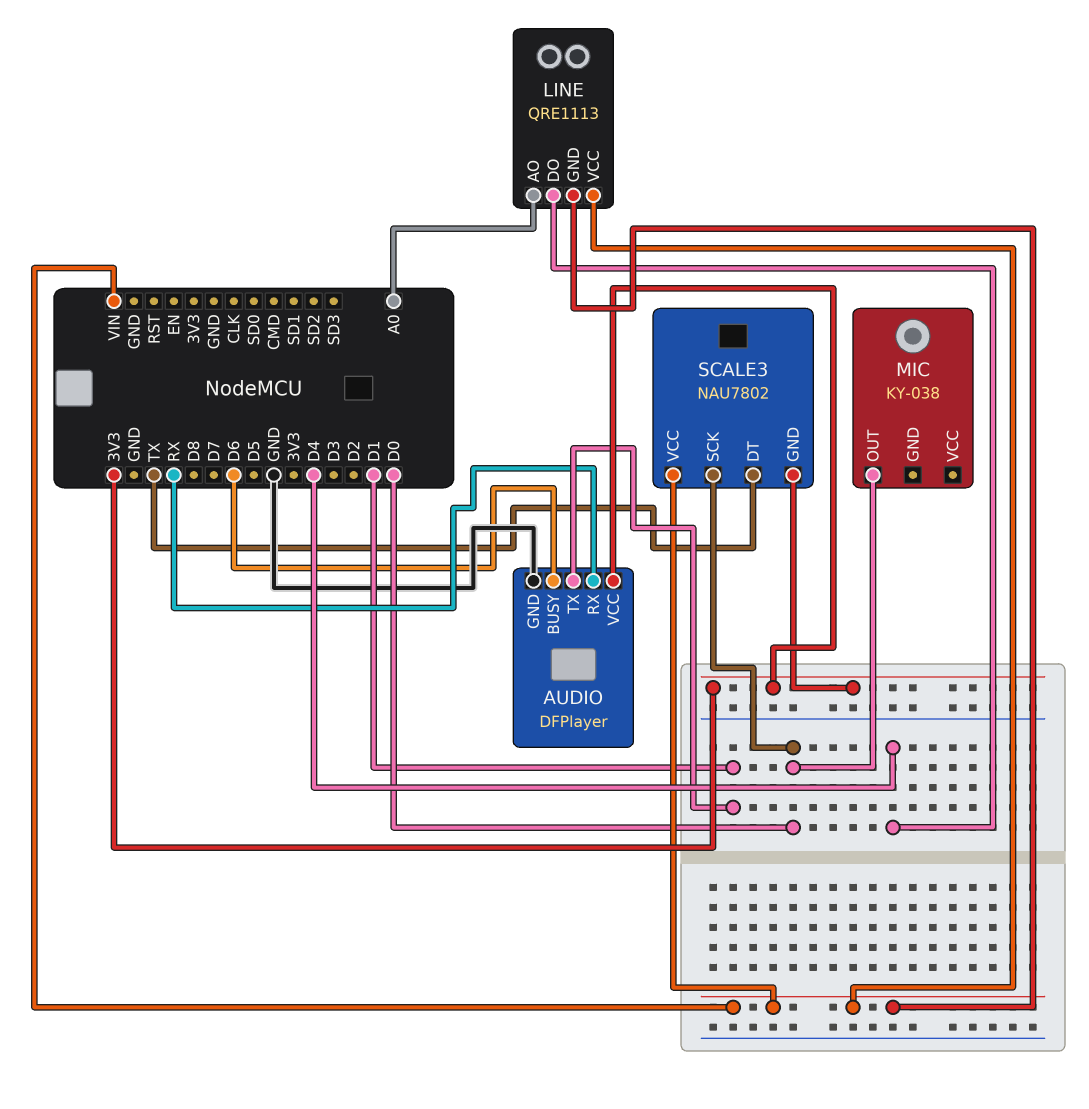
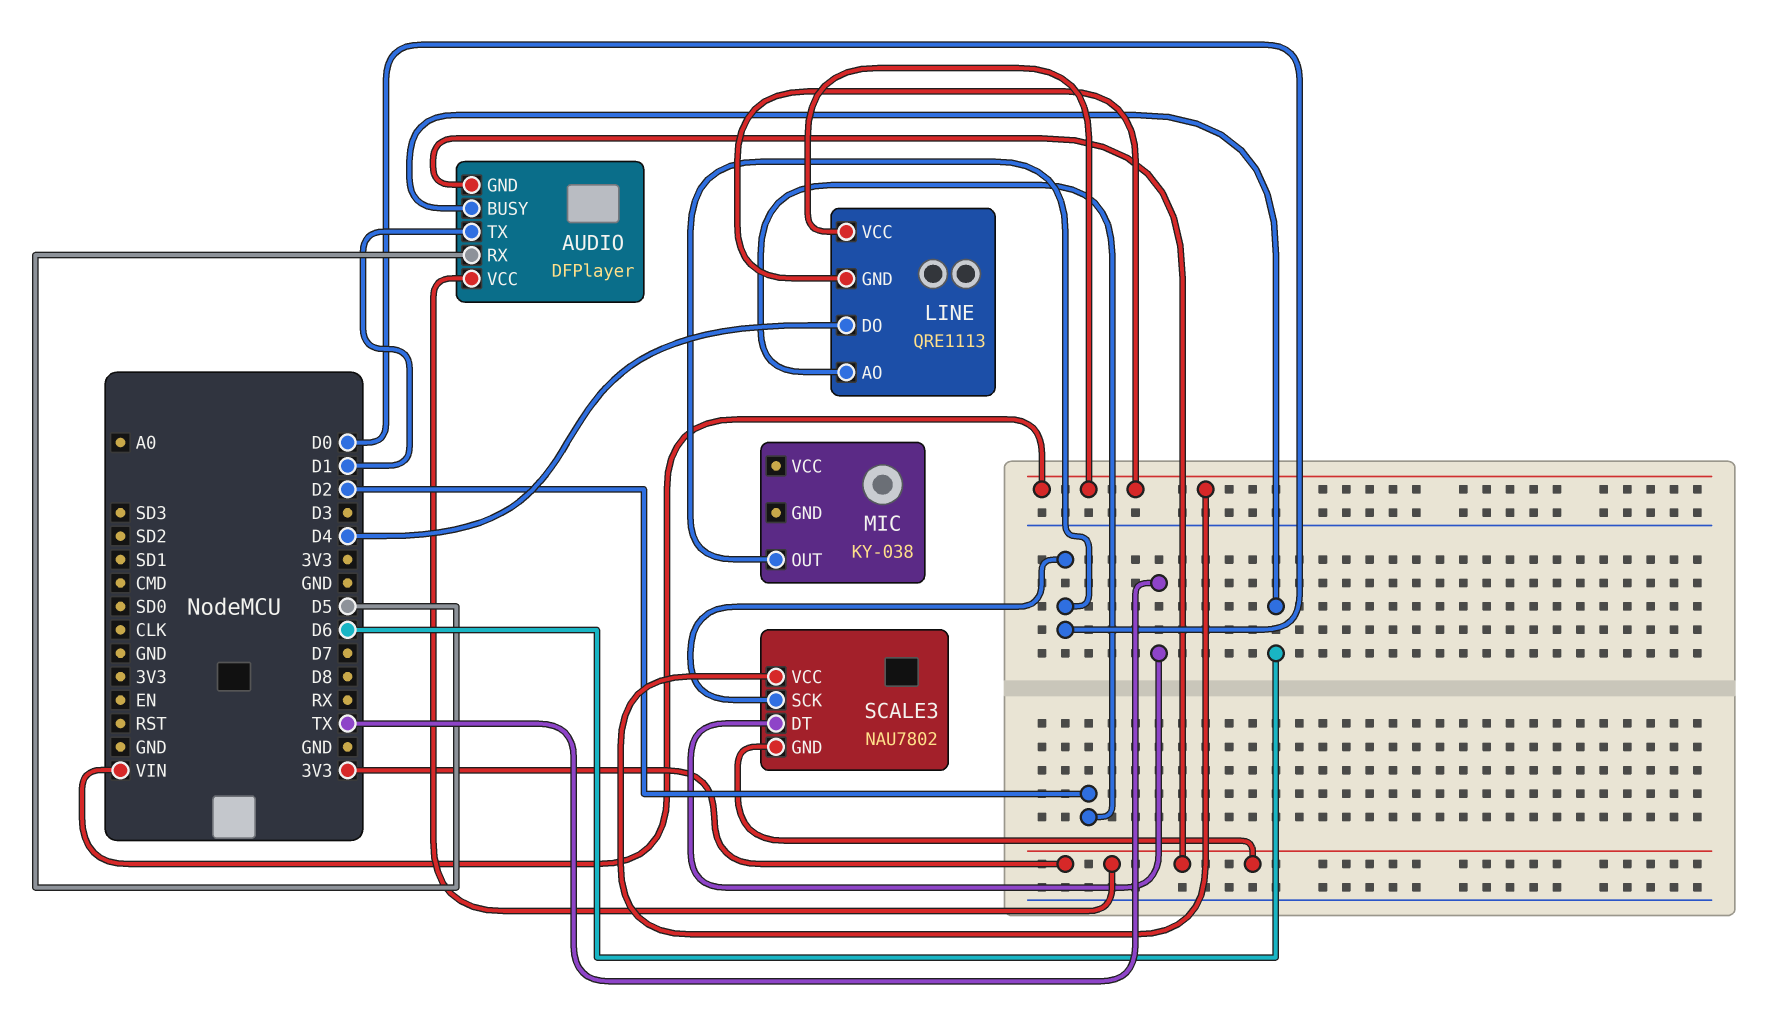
AUDIO pin GND: GND -> 3V3
AUDIO pin RX: RX -> D5
LINE pin AO: A0 -> D2

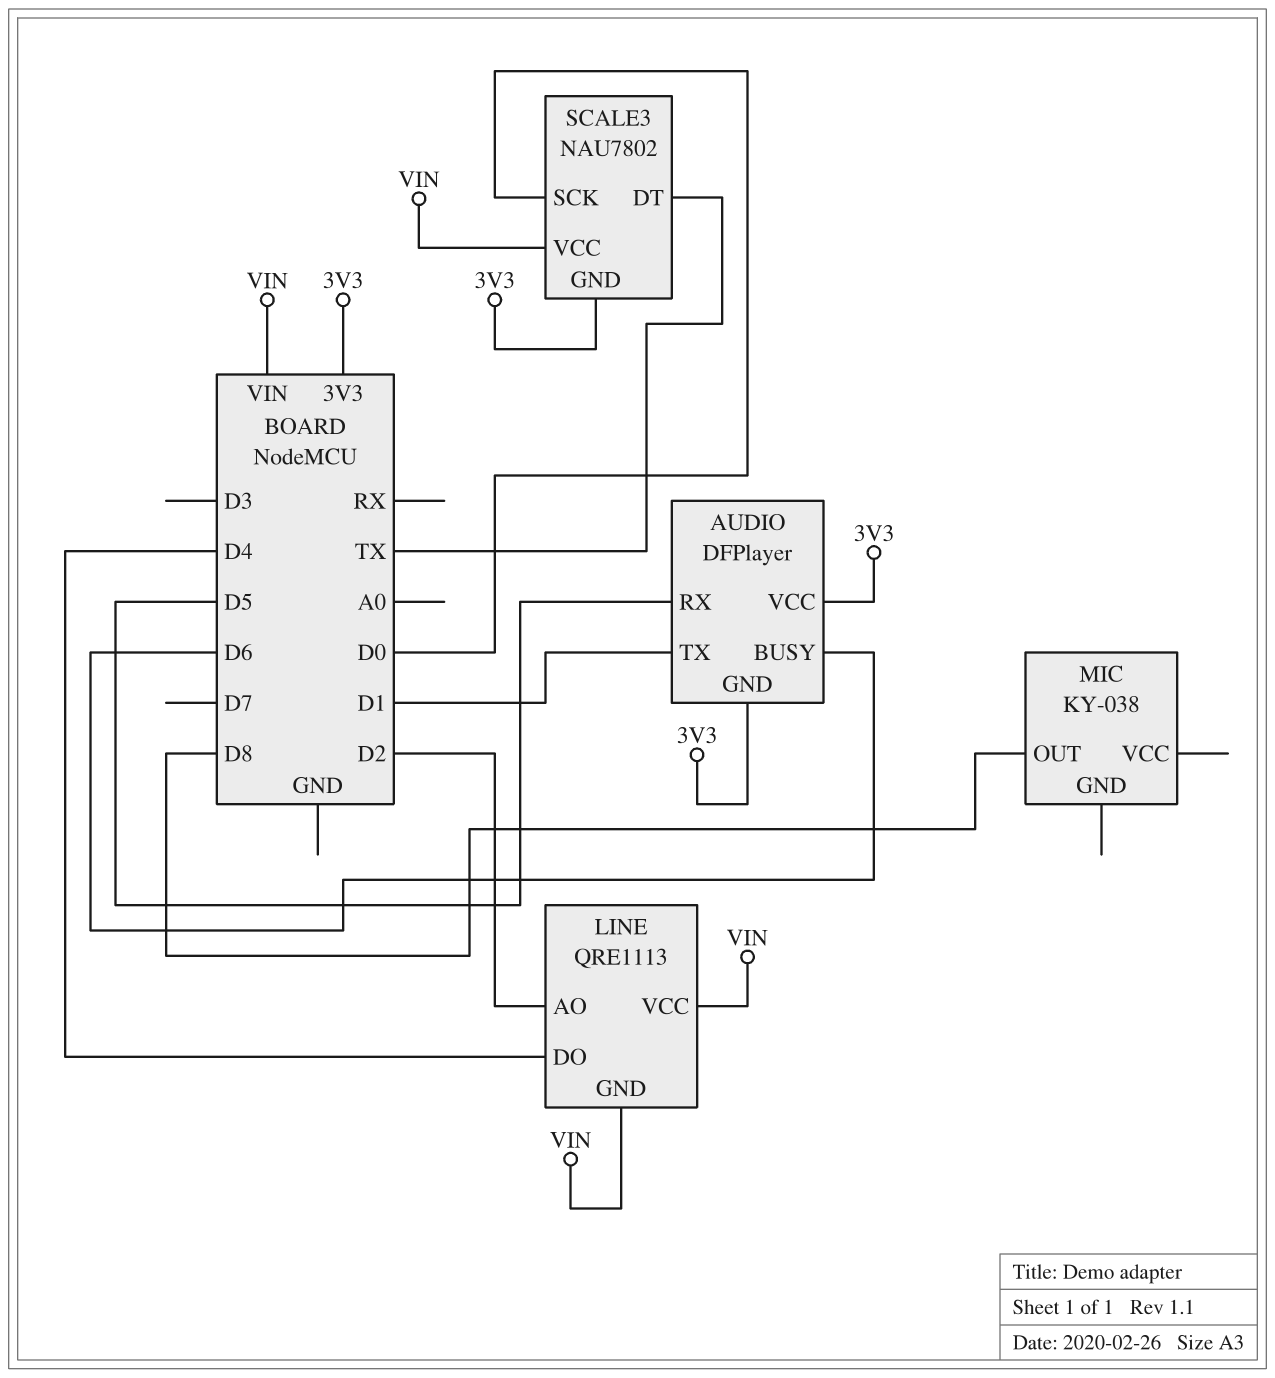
MIC pin OUT: D0 -> D8

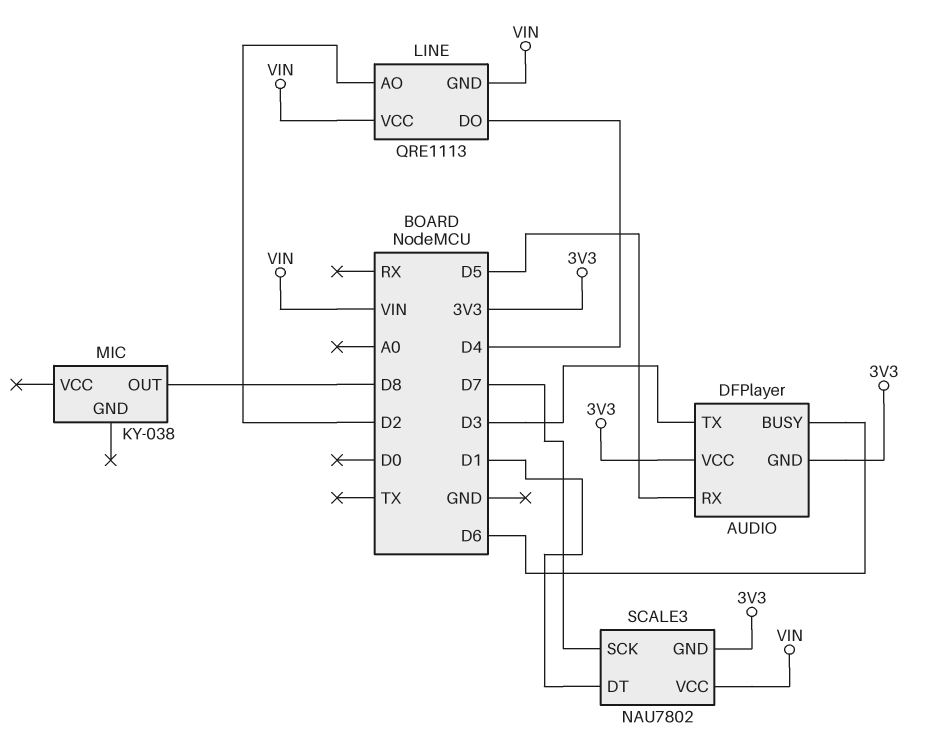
AUDIO pin TX: D1 -> D3
SCALE3 pin DT: TX -> D1
SCALE3 pin SCK: D0 -> D7

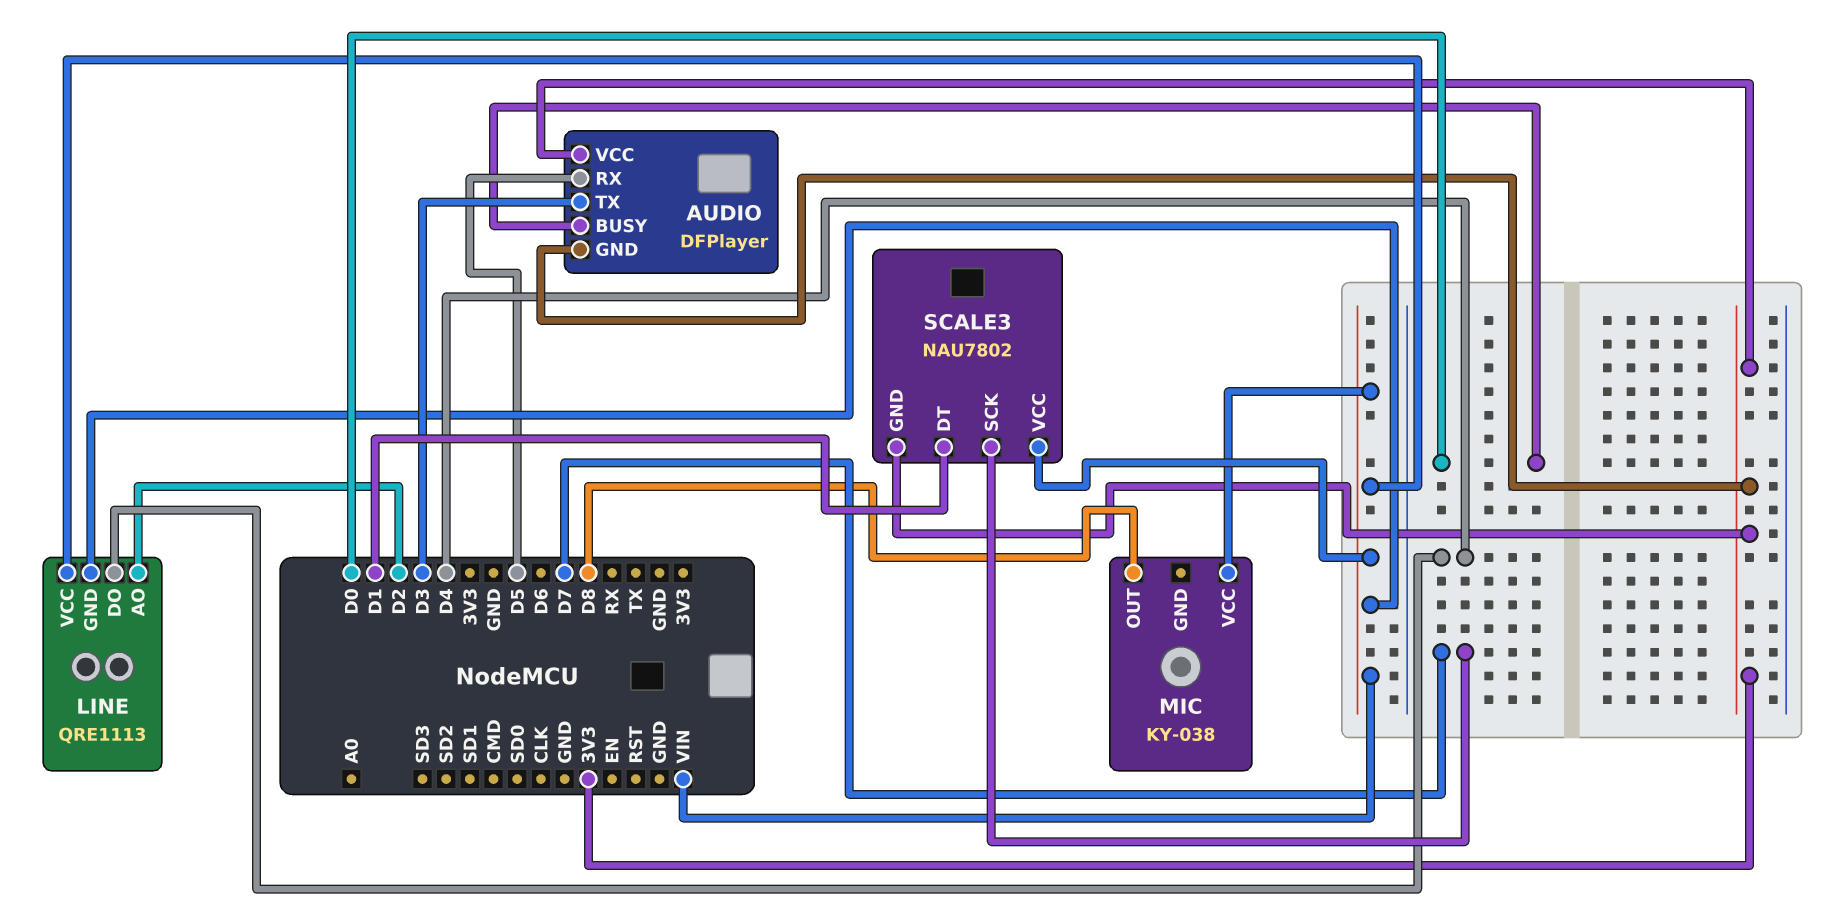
AUDIO pin BUSY: D6 -> D0
MIC pin VCC: none -> VIN

